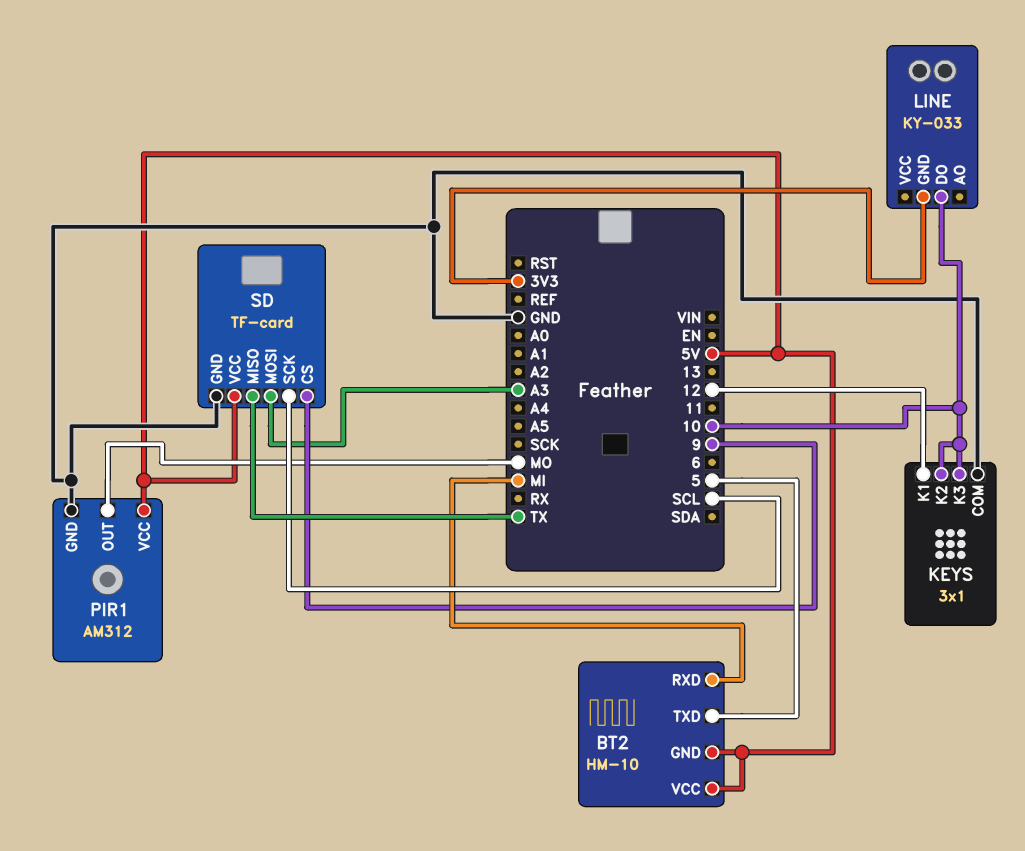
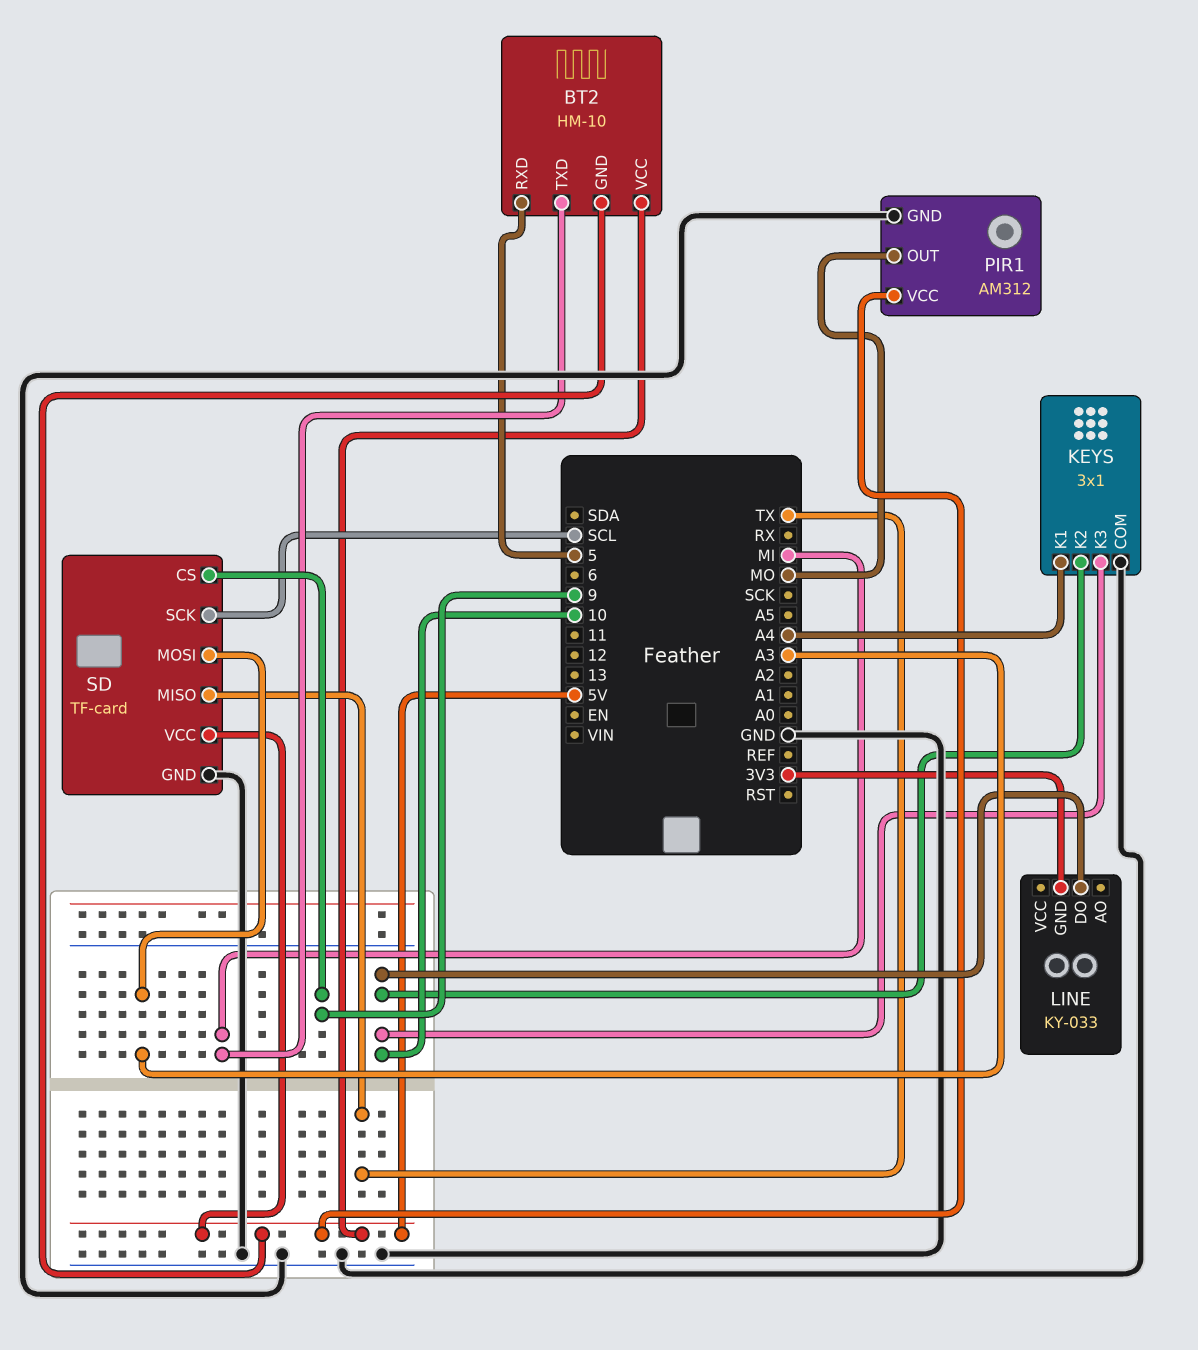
BT2 pin RXD: MI -> 5
BT2 pin TXD: 5 -> MI
KEYS pin K1: 12 -> A4

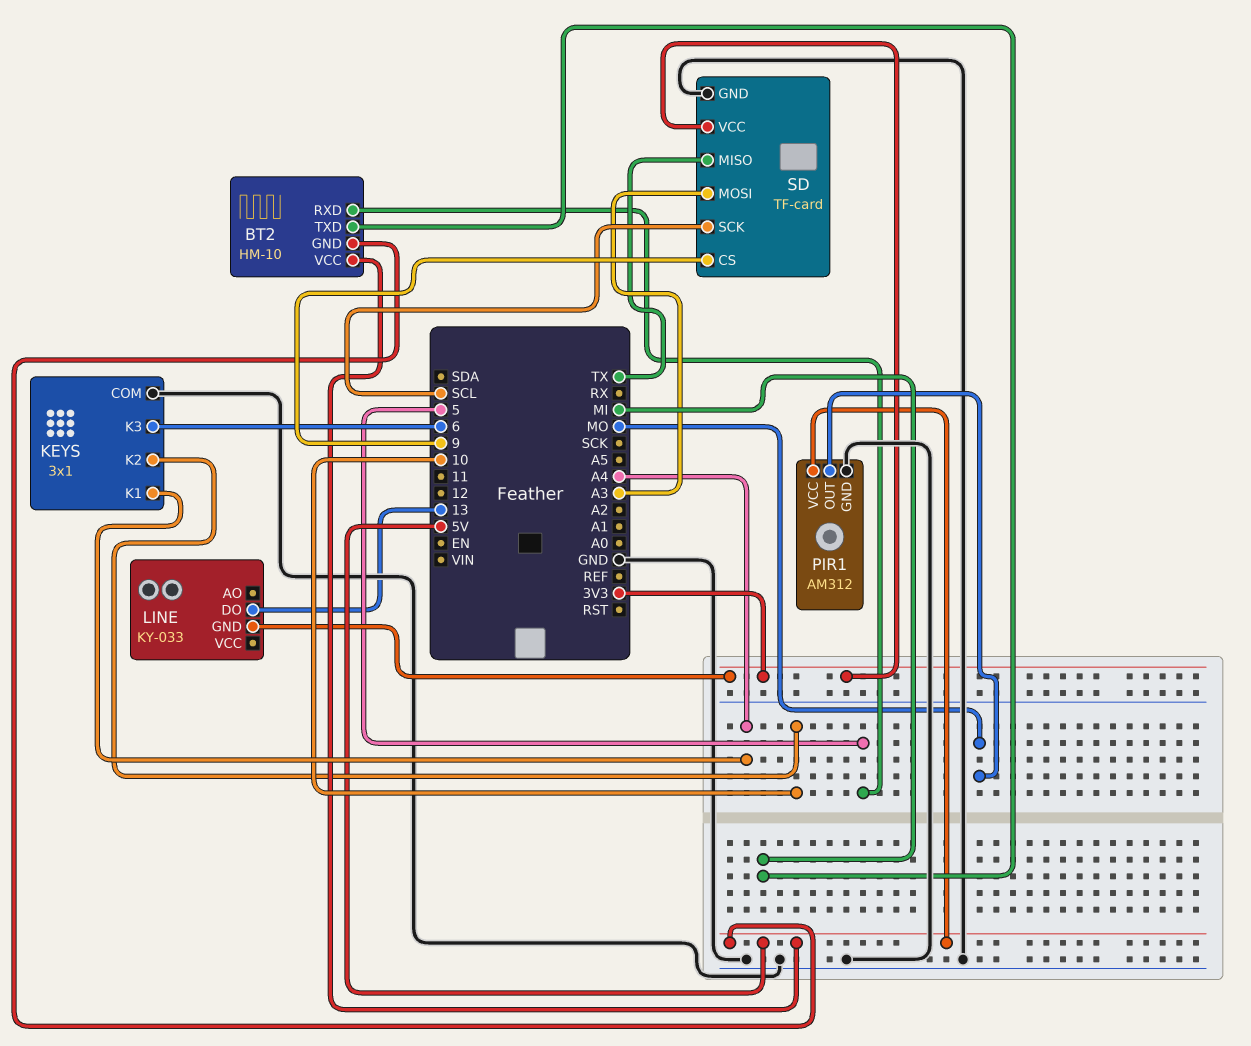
KEYS pin K3: 10 -> 6
LINE pin DO: 10 -> 13
SD pin VCC: 5V -> 3V3

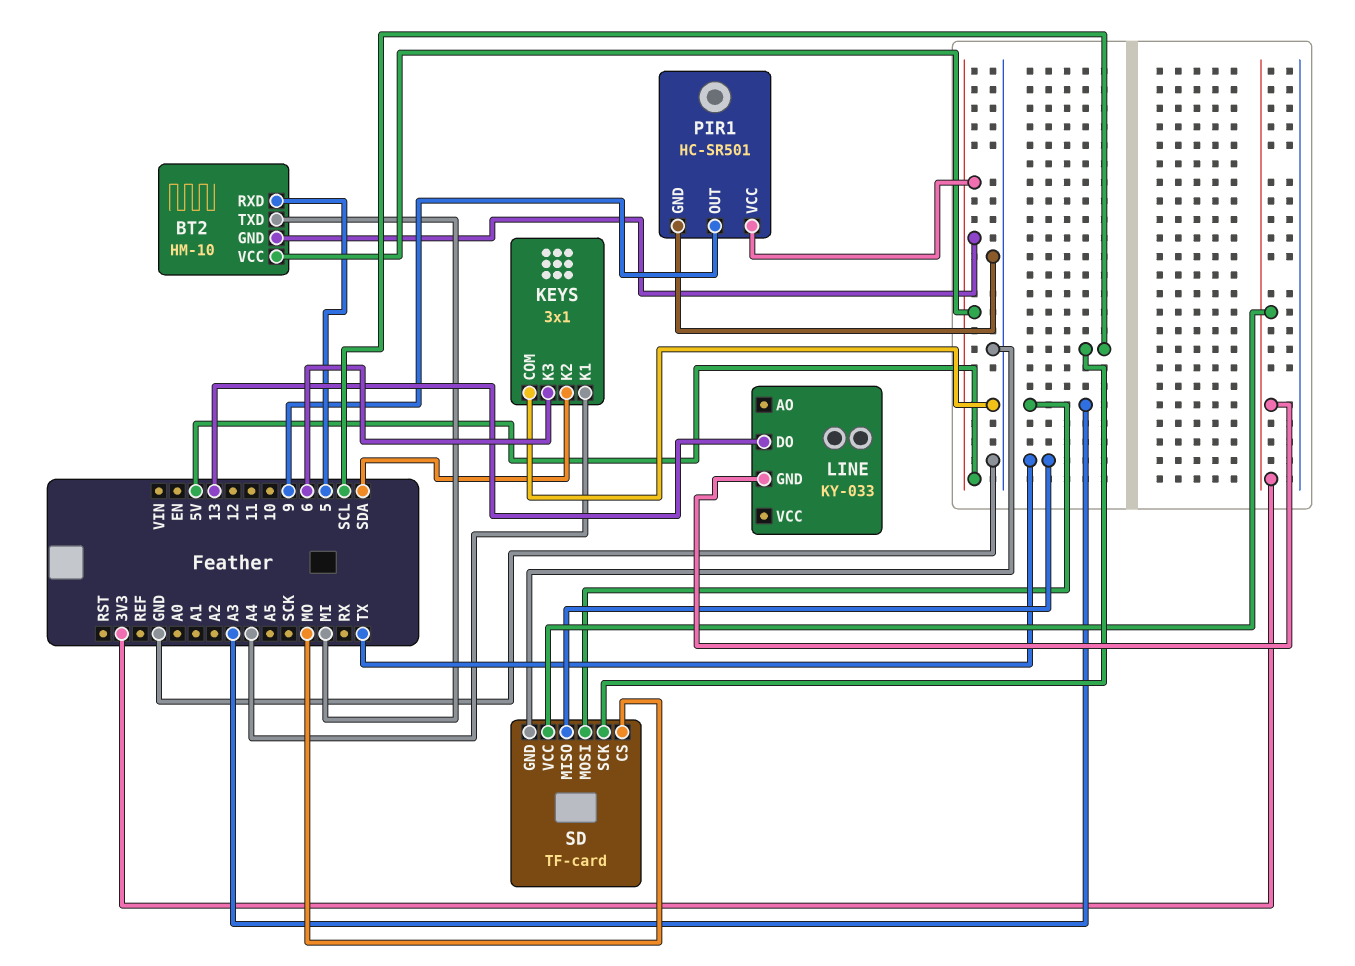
KEYS pin K2: 10 -> SDA
PIR1: AM312 -> HC-SR501
PIR1 pin OUT: MO -> 9
SD pin CS: 9 -> MO

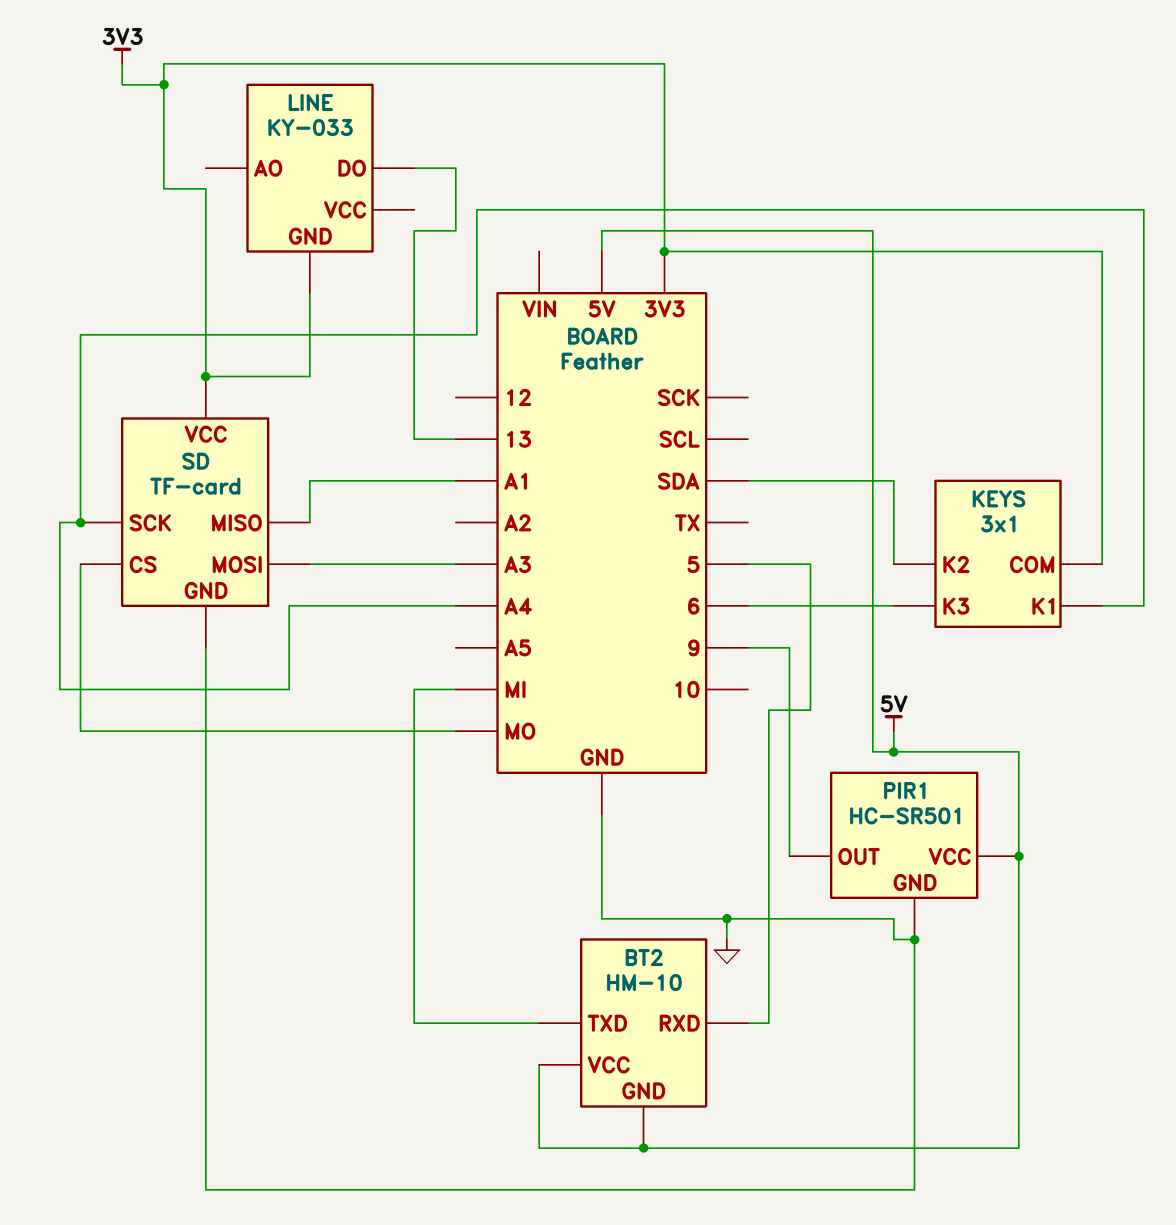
KEYS pin COM: GND -> 3V3
SD pin MISO: TX -> A1
SD pin SCK: SCL -> A4

